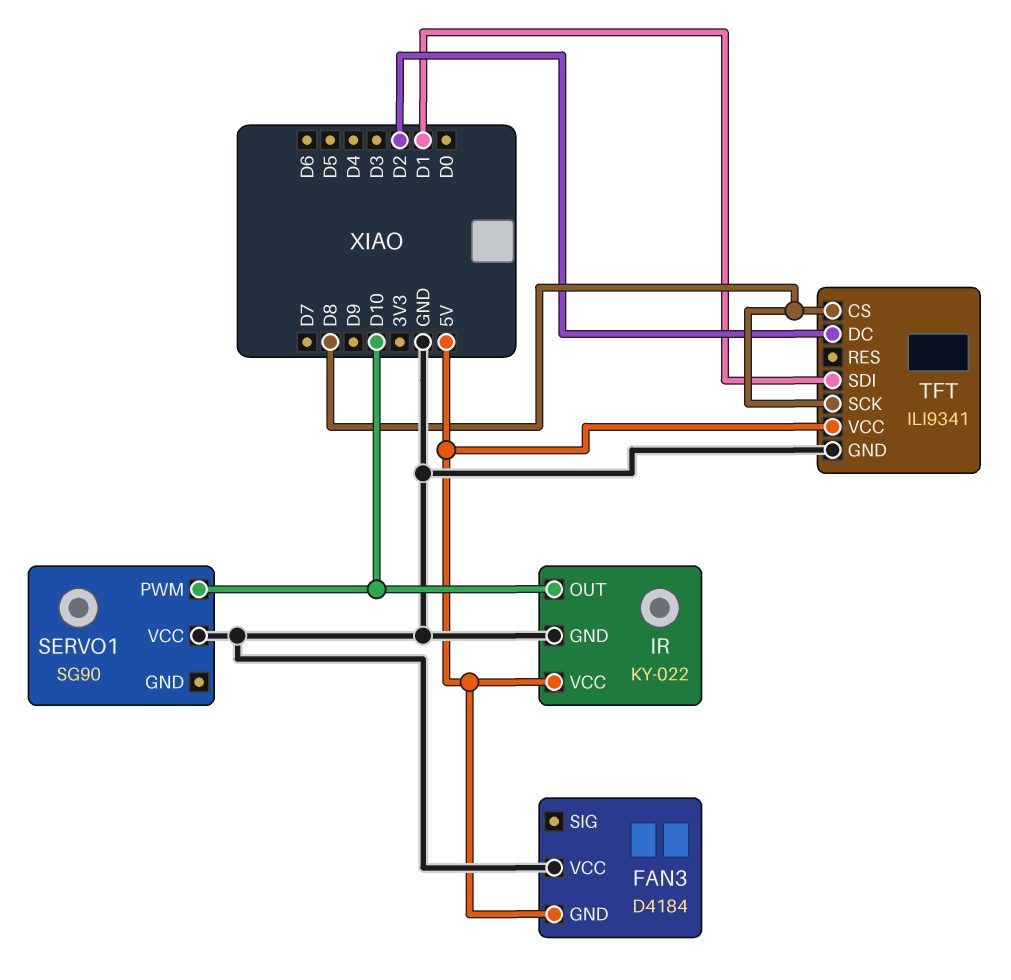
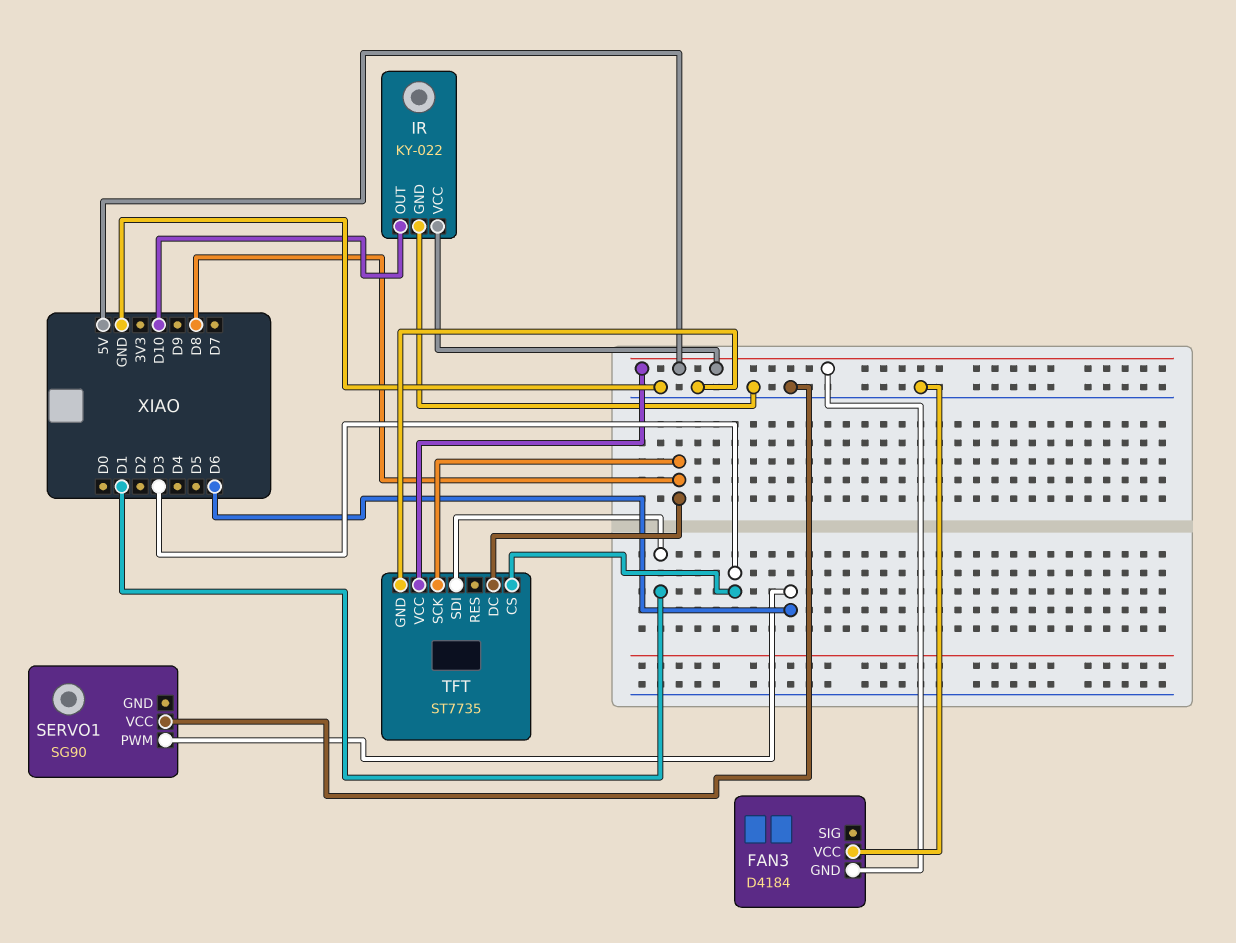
SERVO1 pin PWM: D10 -> D6
TFT: ILI9341 -> ST7735
TFT pin CS: D8 -> D3
TFT pin DC: D2 -> D8

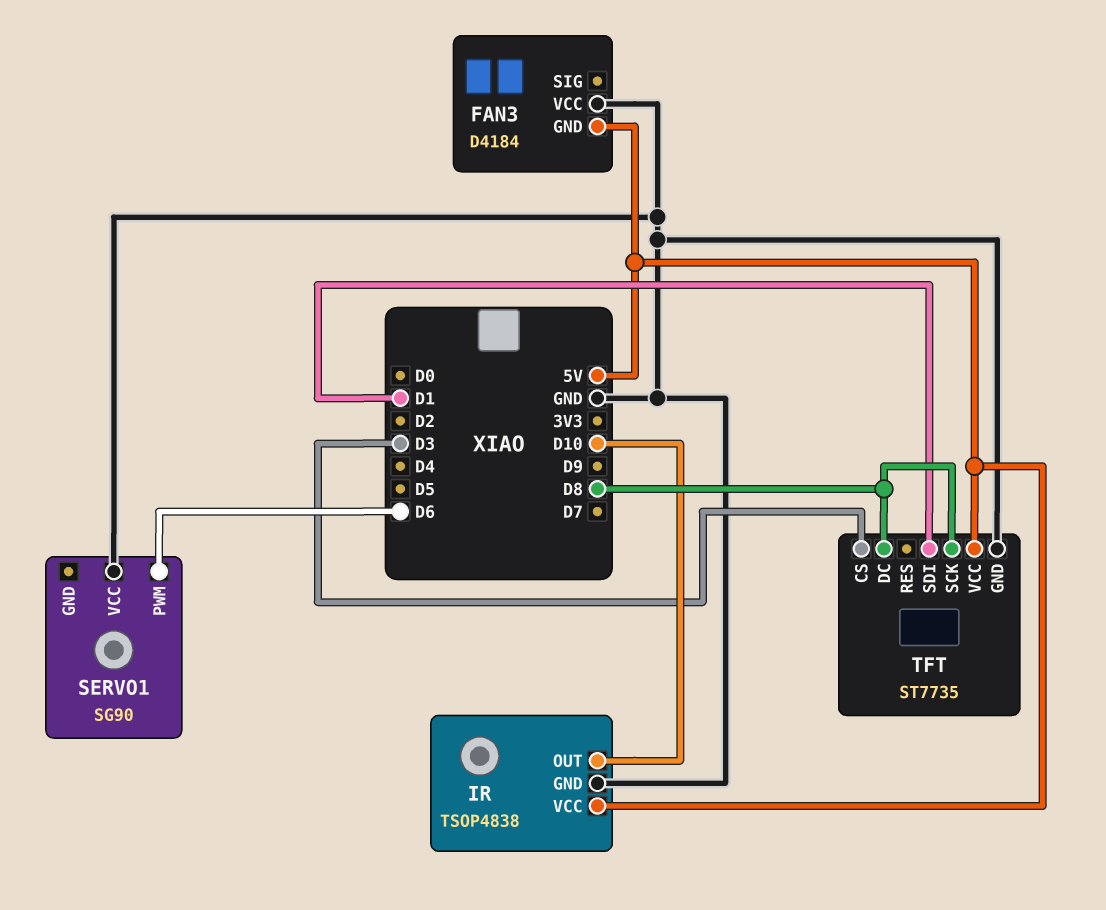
IR: KY-022 -> TSOP4838

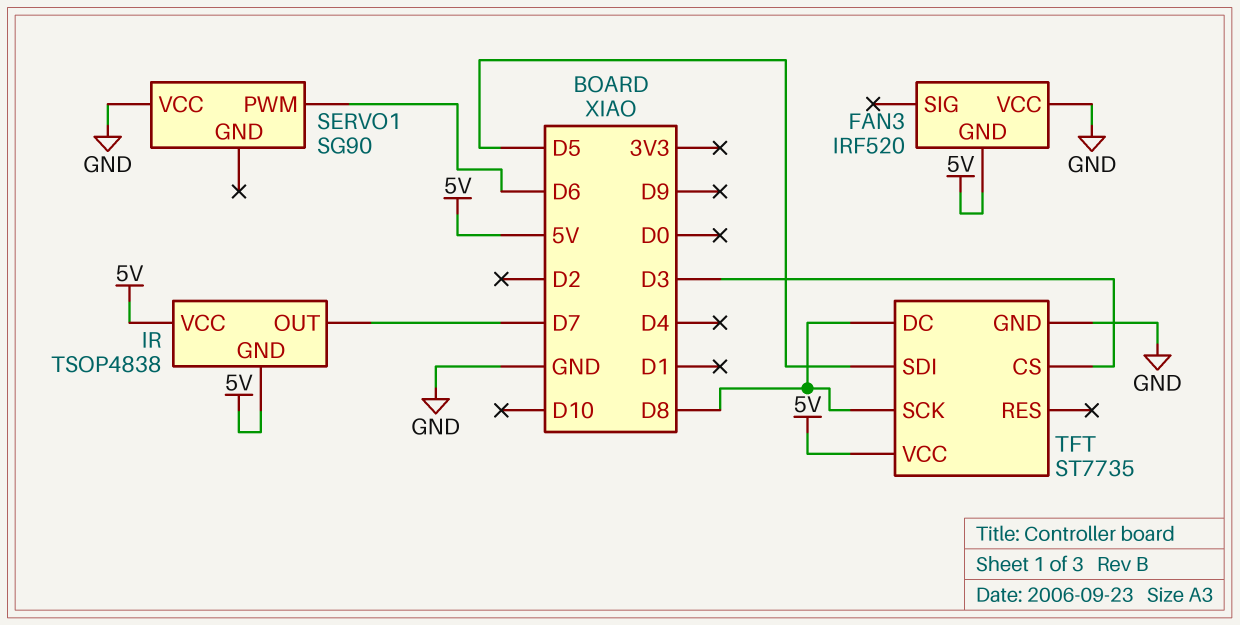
FAN3: D4184 -> IRF520
IR pin GND: GND -> 5V
IR pin OUT: D10 -> D7
TFT pin SDI: D1 -> D5

